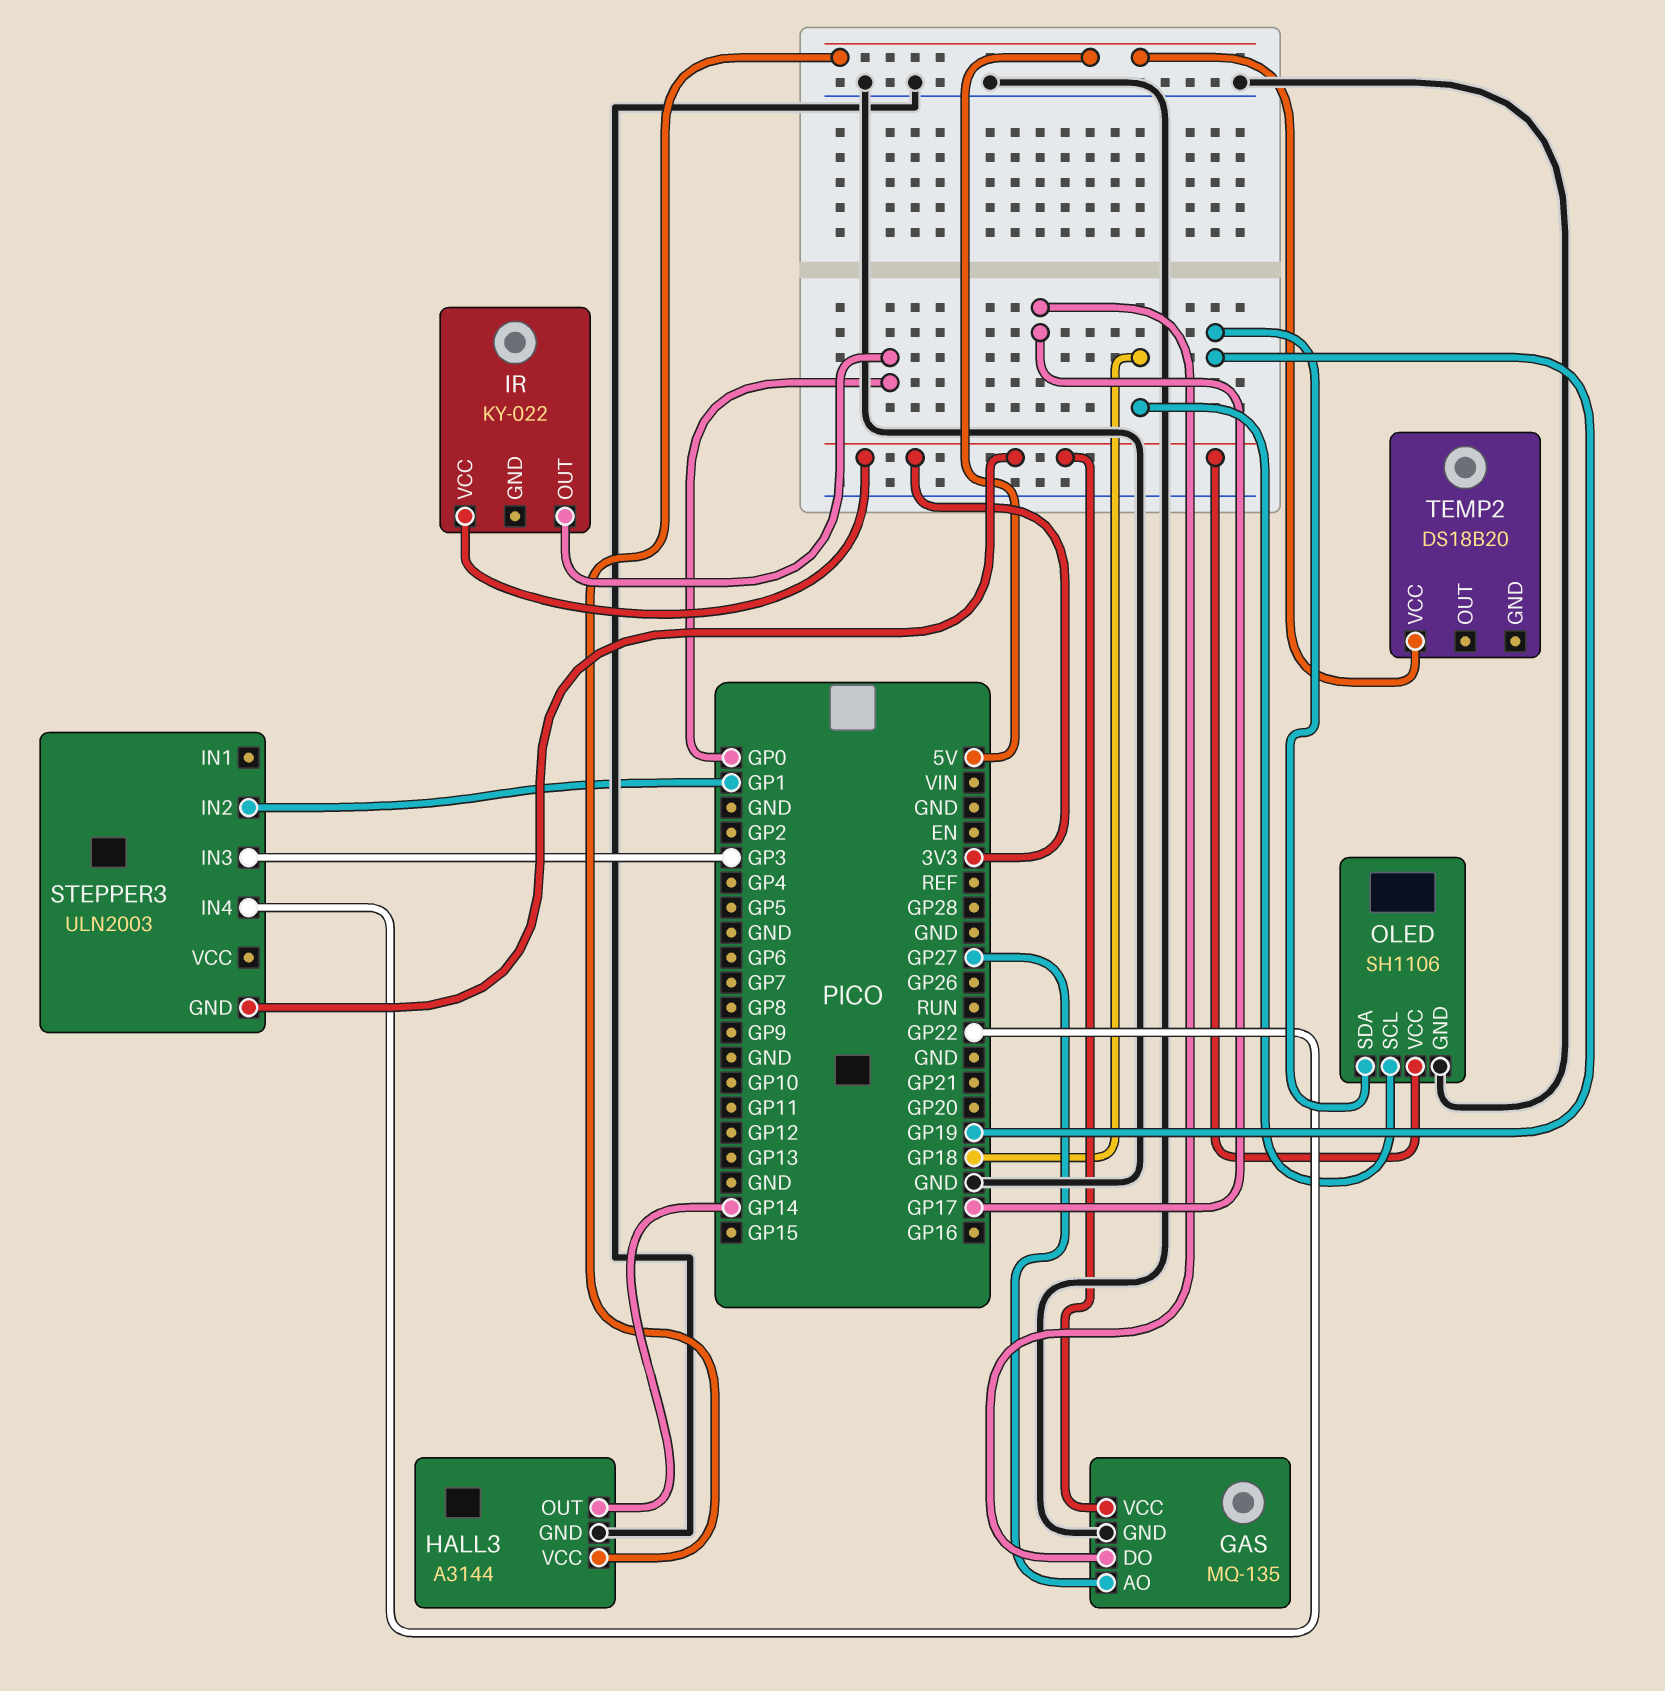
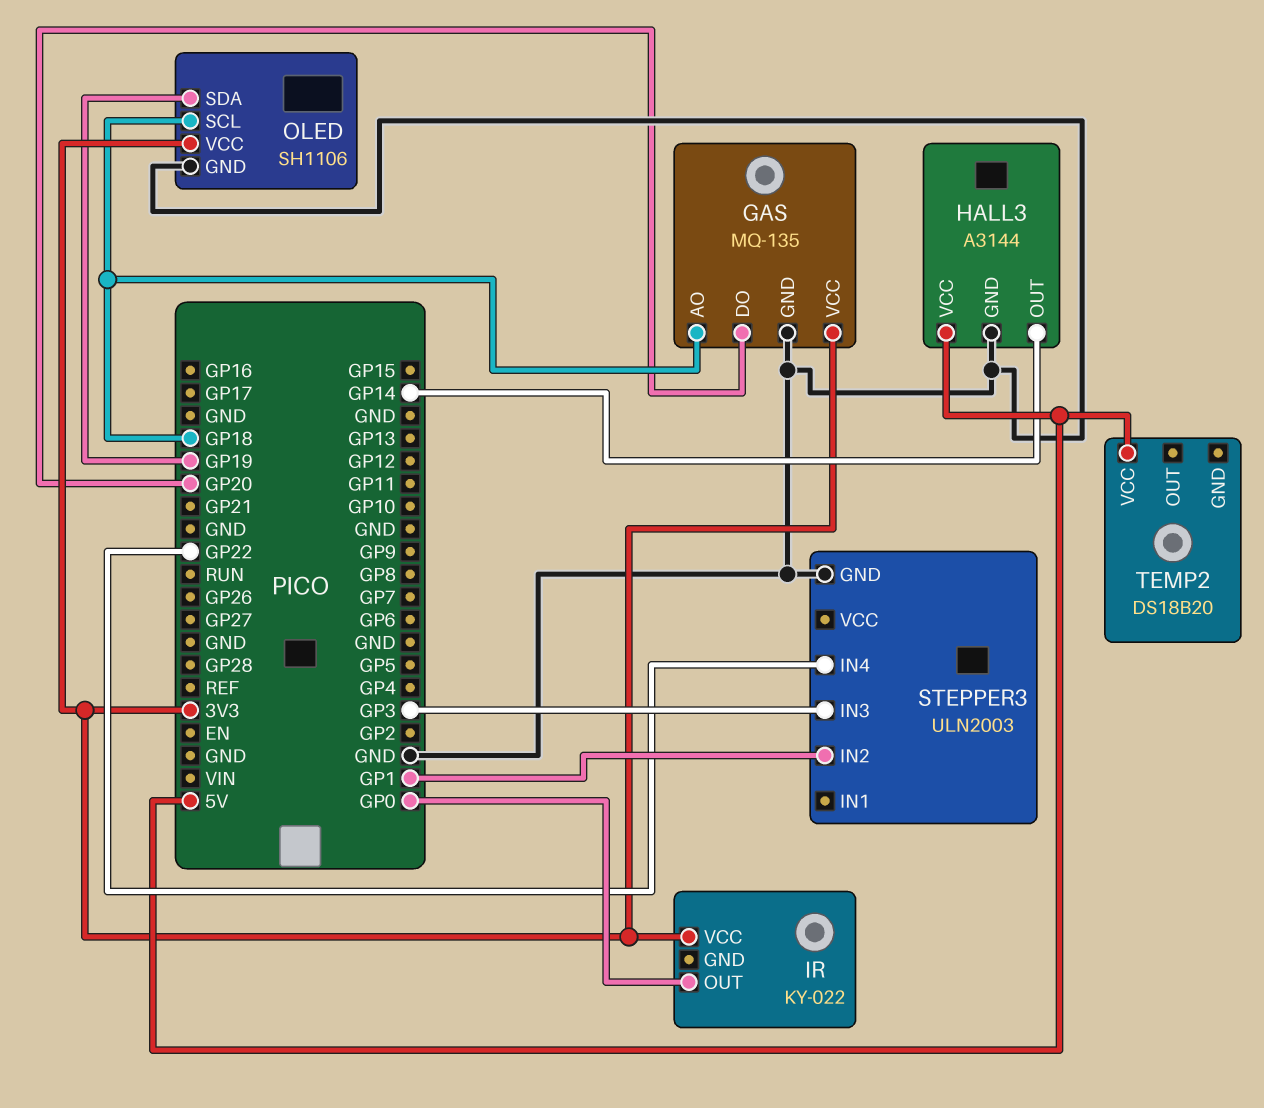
GAS pin AO: GP27 -> GP18
GAS pin DO: GP17 -> GP20
STEPPER3 pin GND: 3V3 -> GND

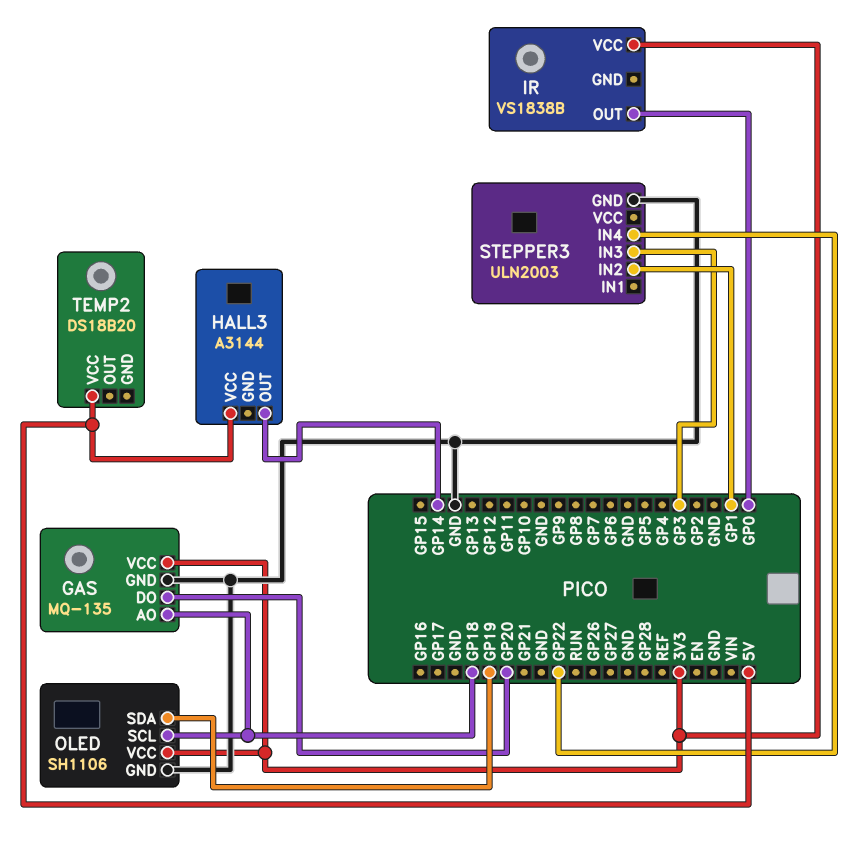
HALL3 pin GND: GND -> none
IR: KY-022 -> VS1838B

